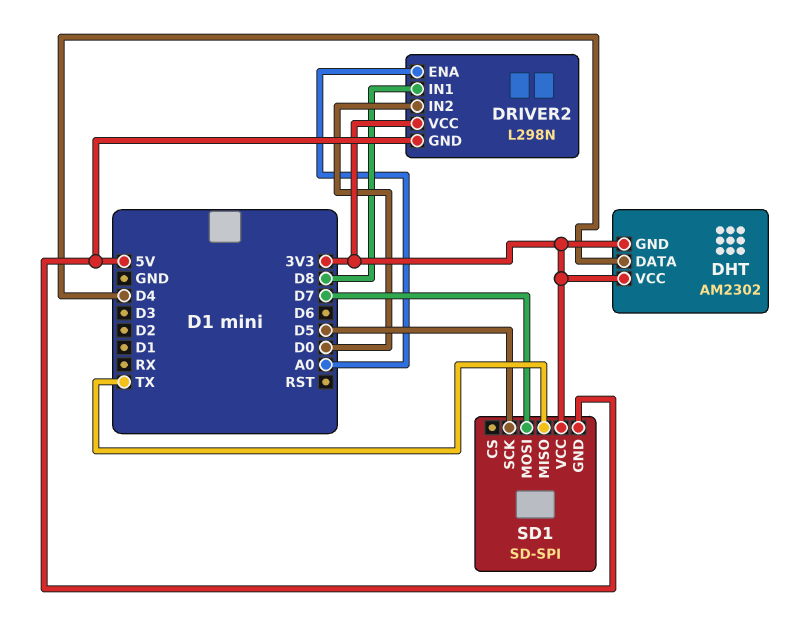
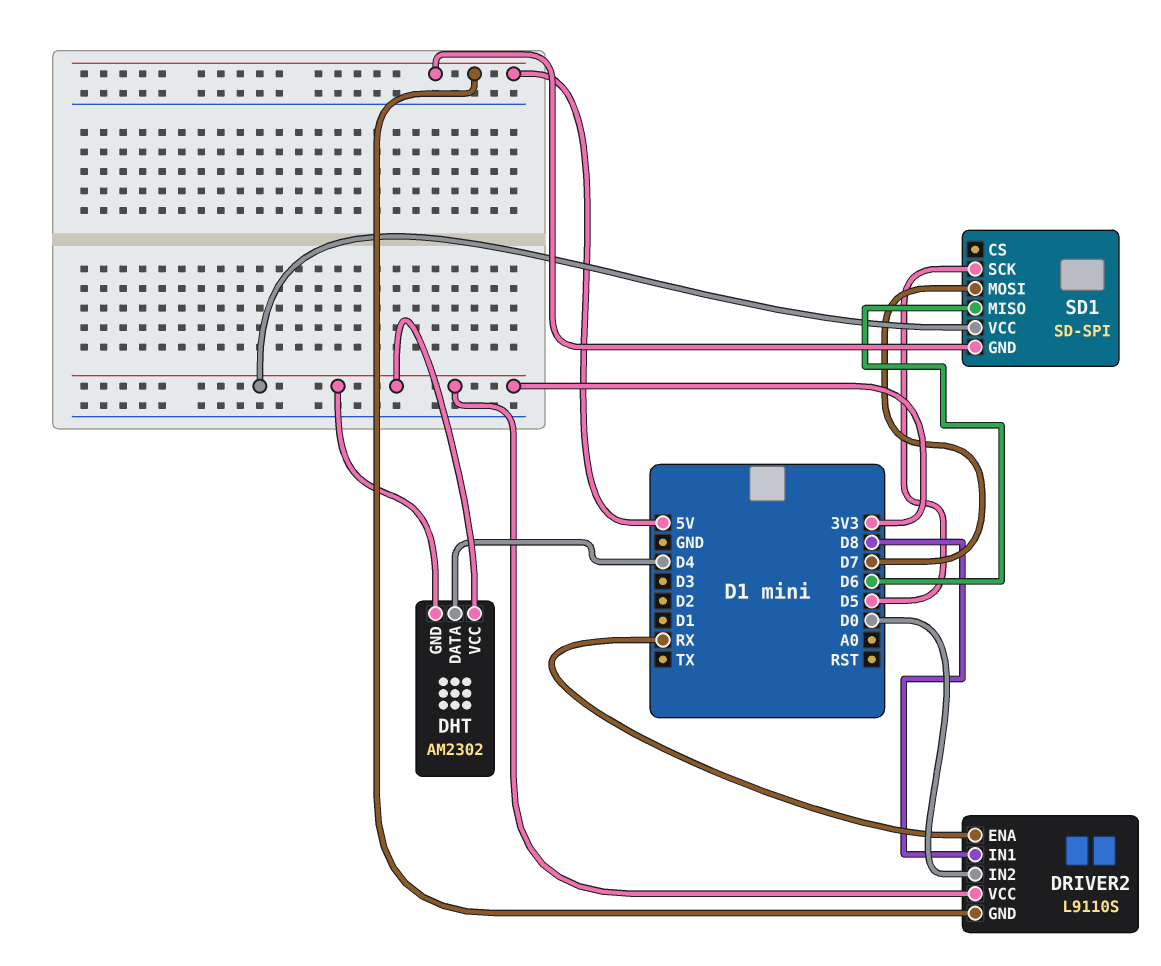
DRIVER2: L298N -> L9110S
DRIVER2 pin ENA: A0 -> RX
SD1 pin MISO: TX -> D6

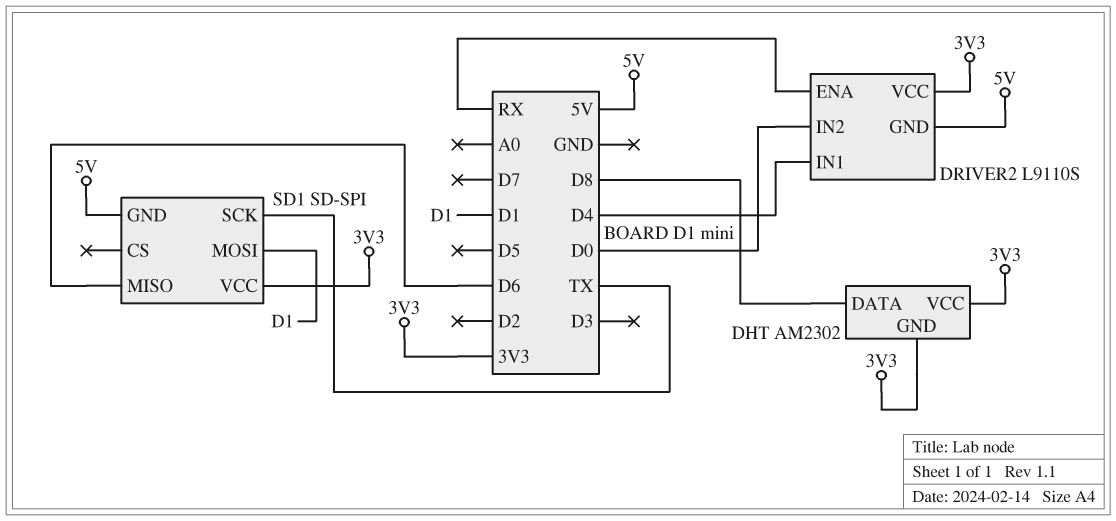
DHT pin DATA: D4 -> D8
DRIVER2 pin IN1: D8 -> D4
SD1 pin MOSI: D7 -> D1
SD1 pin SCK: D5 -> TX

